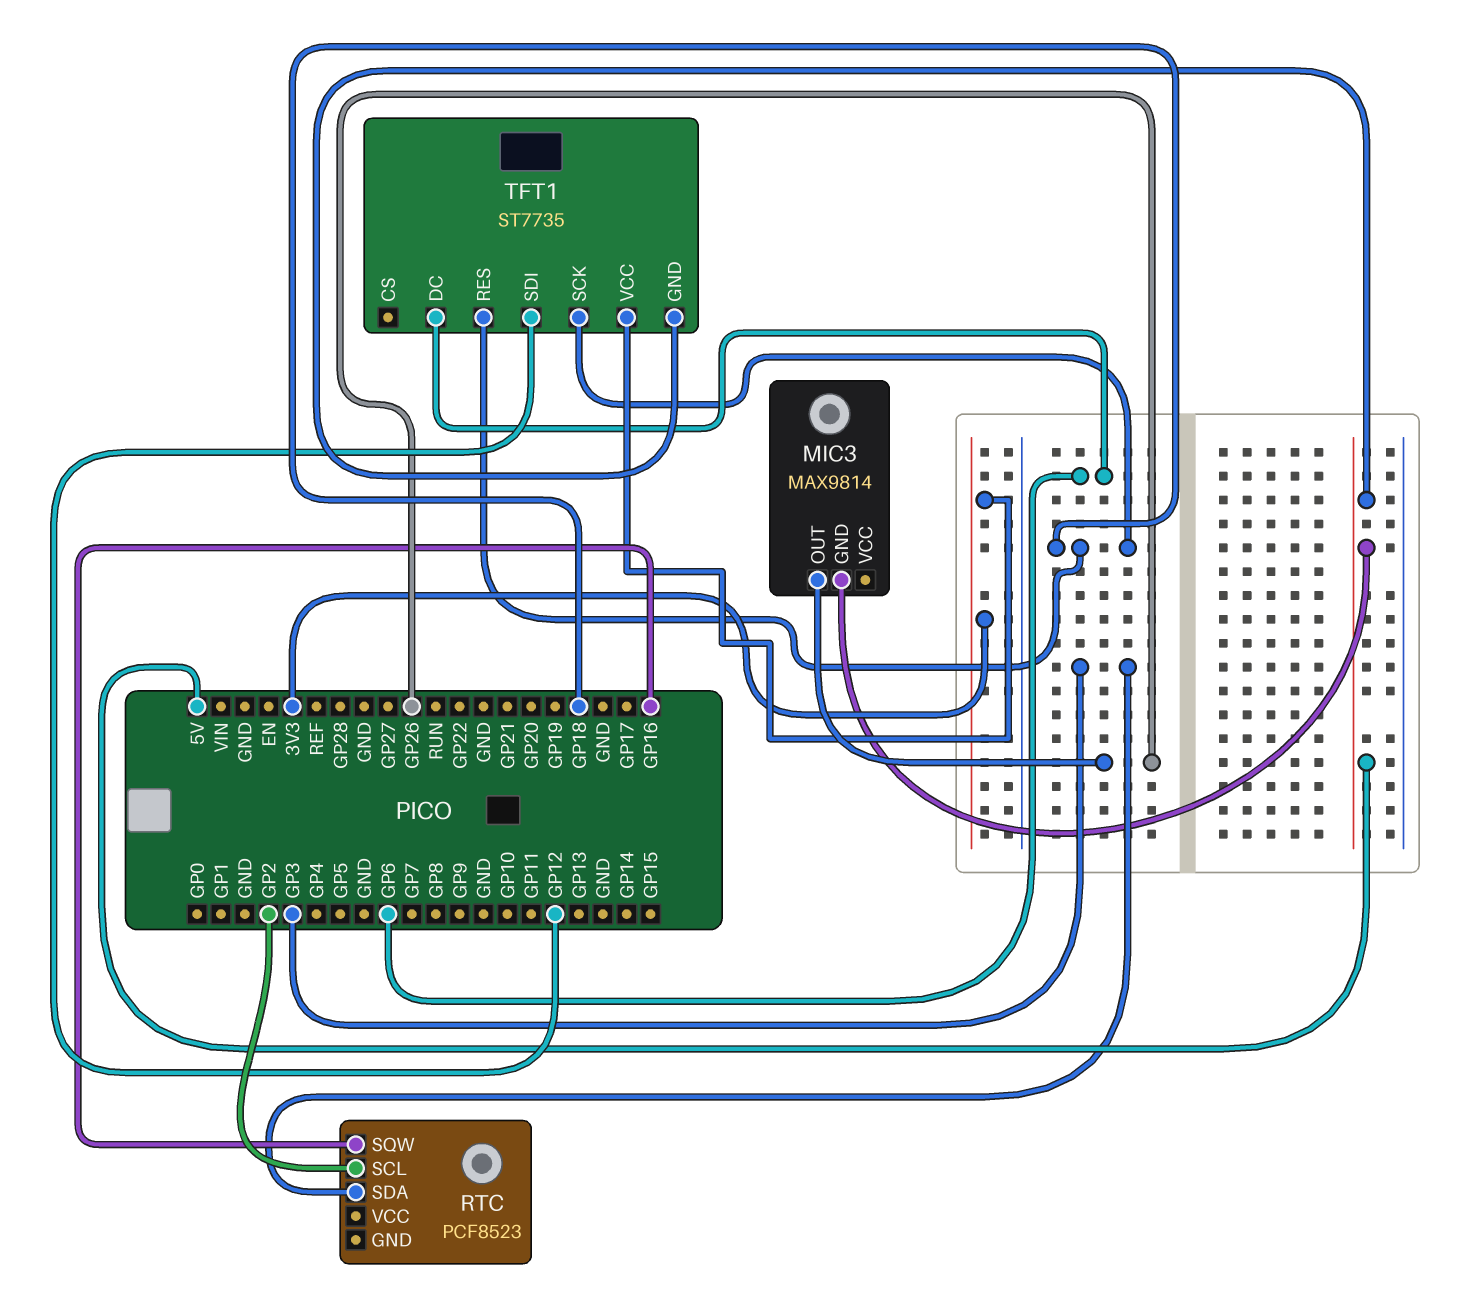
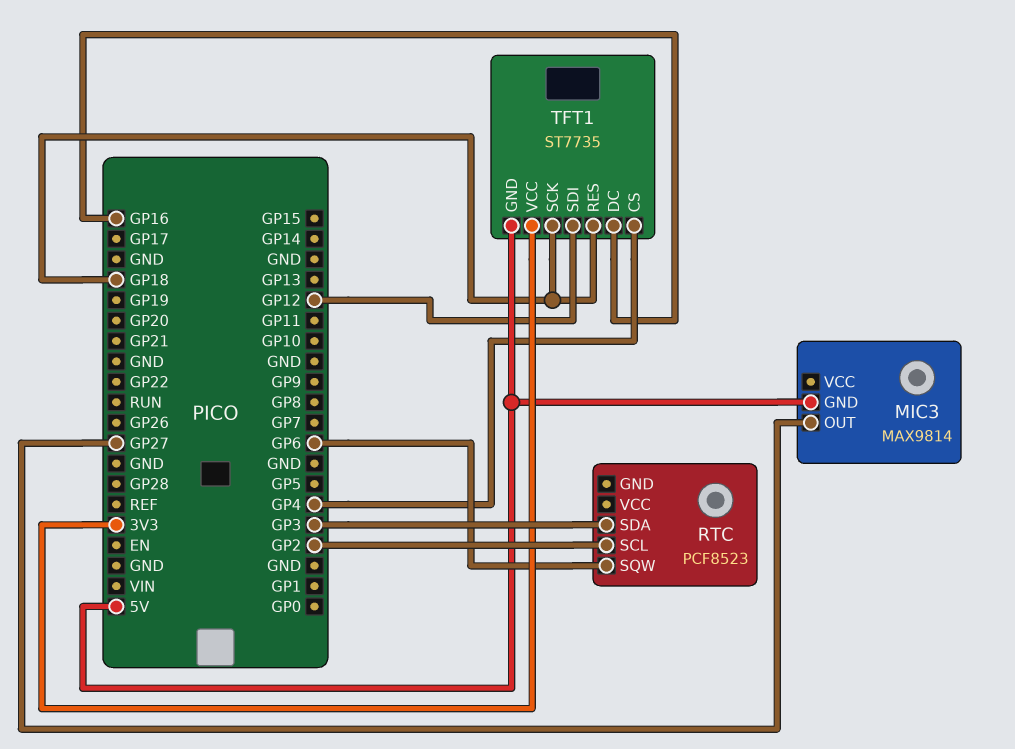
MIC3 pin OUT: GP26 -> GP27
RTC pin SQW: GP16 -> GP6
TFT1 pin CS: none -> GP4
TFT1 pin DC: GP6 -> GP16

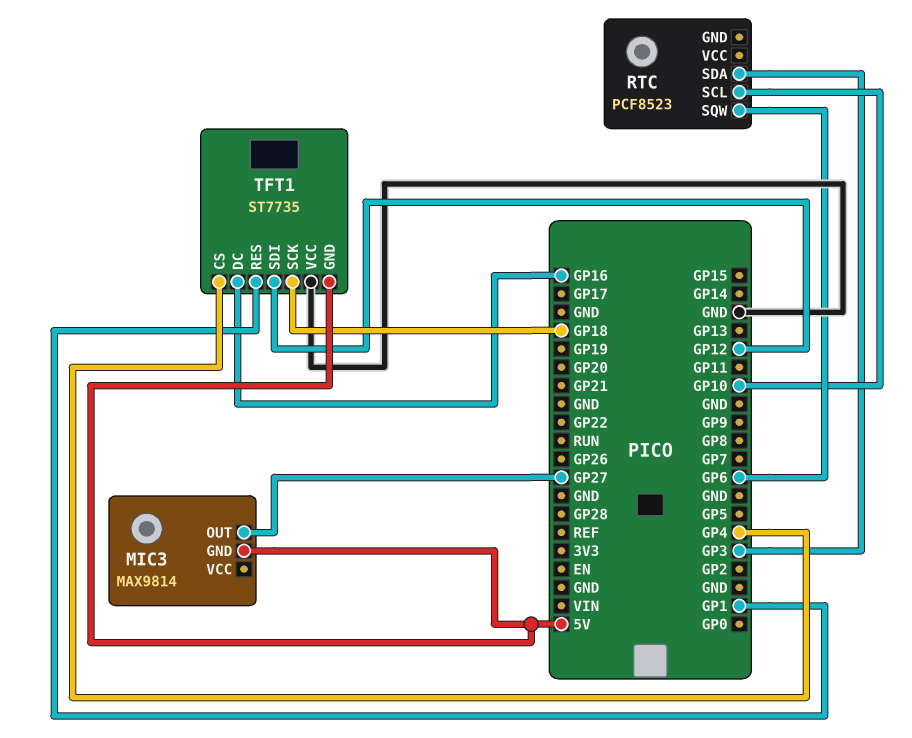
RTC pin SCL: GP2 -> GP10
TFT1 pin RES: GP18 -> GP1
TFT1 pin VCC: 3V3 -> GND

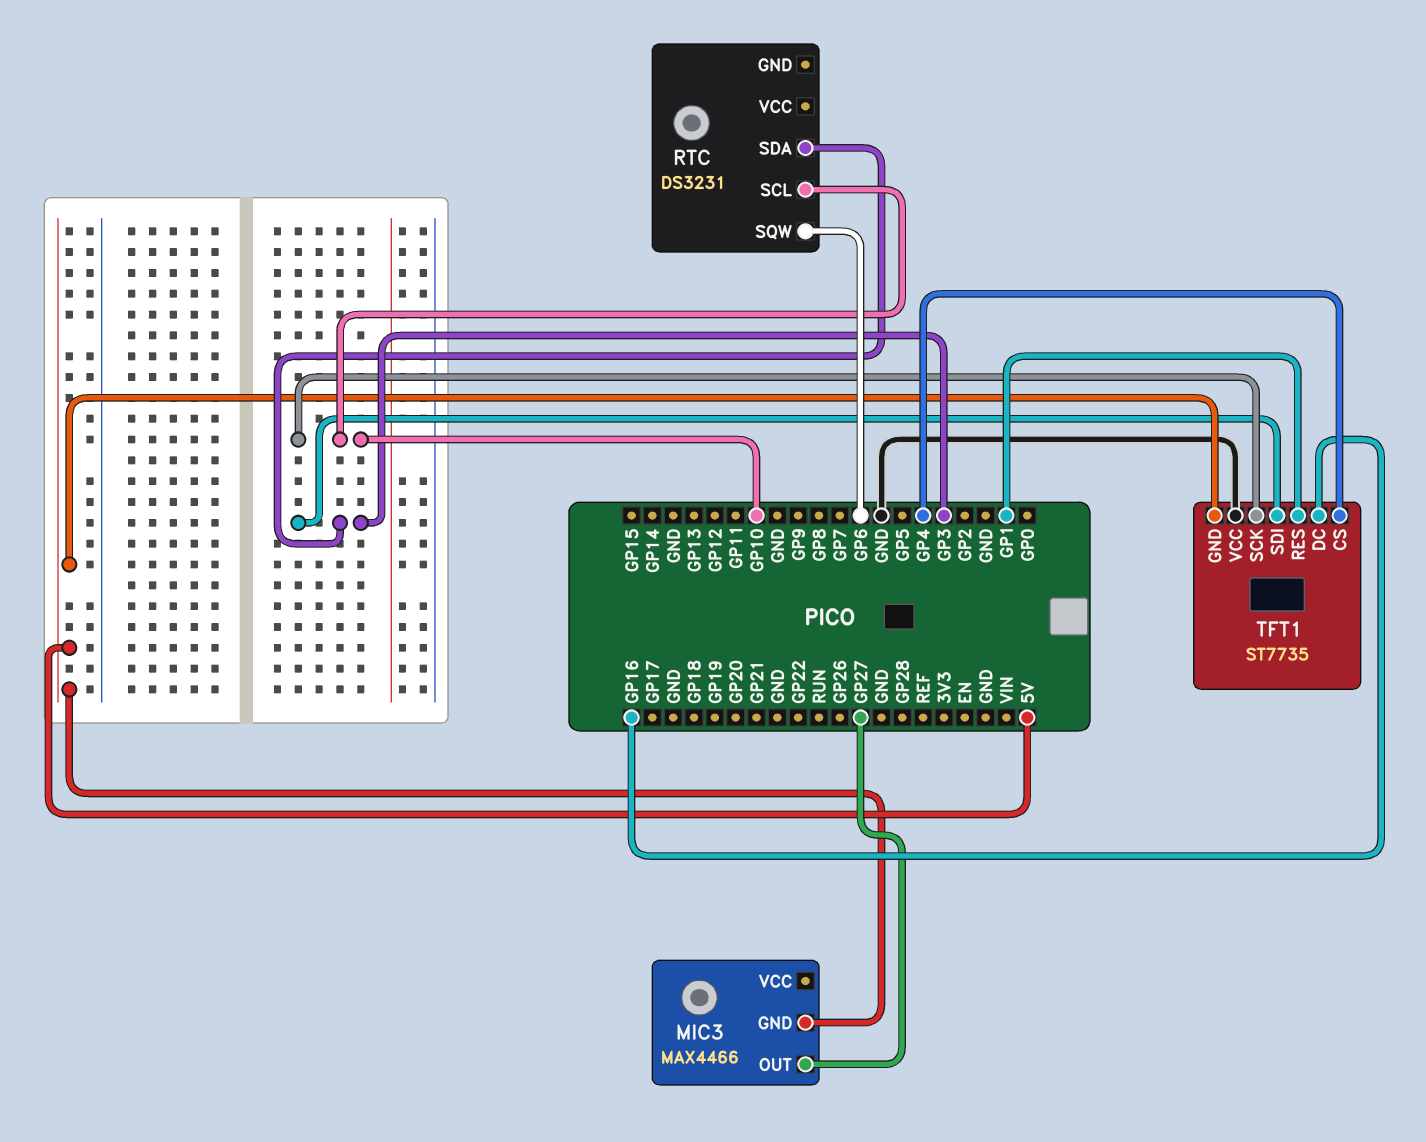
MIC3: MAX9814 -> MAX4466
RTC: PCF8523 -> DS3231
TFT1 pin SCK: GP18 -> GP10
TFT1 pin SDI: GP12 -> GP3

